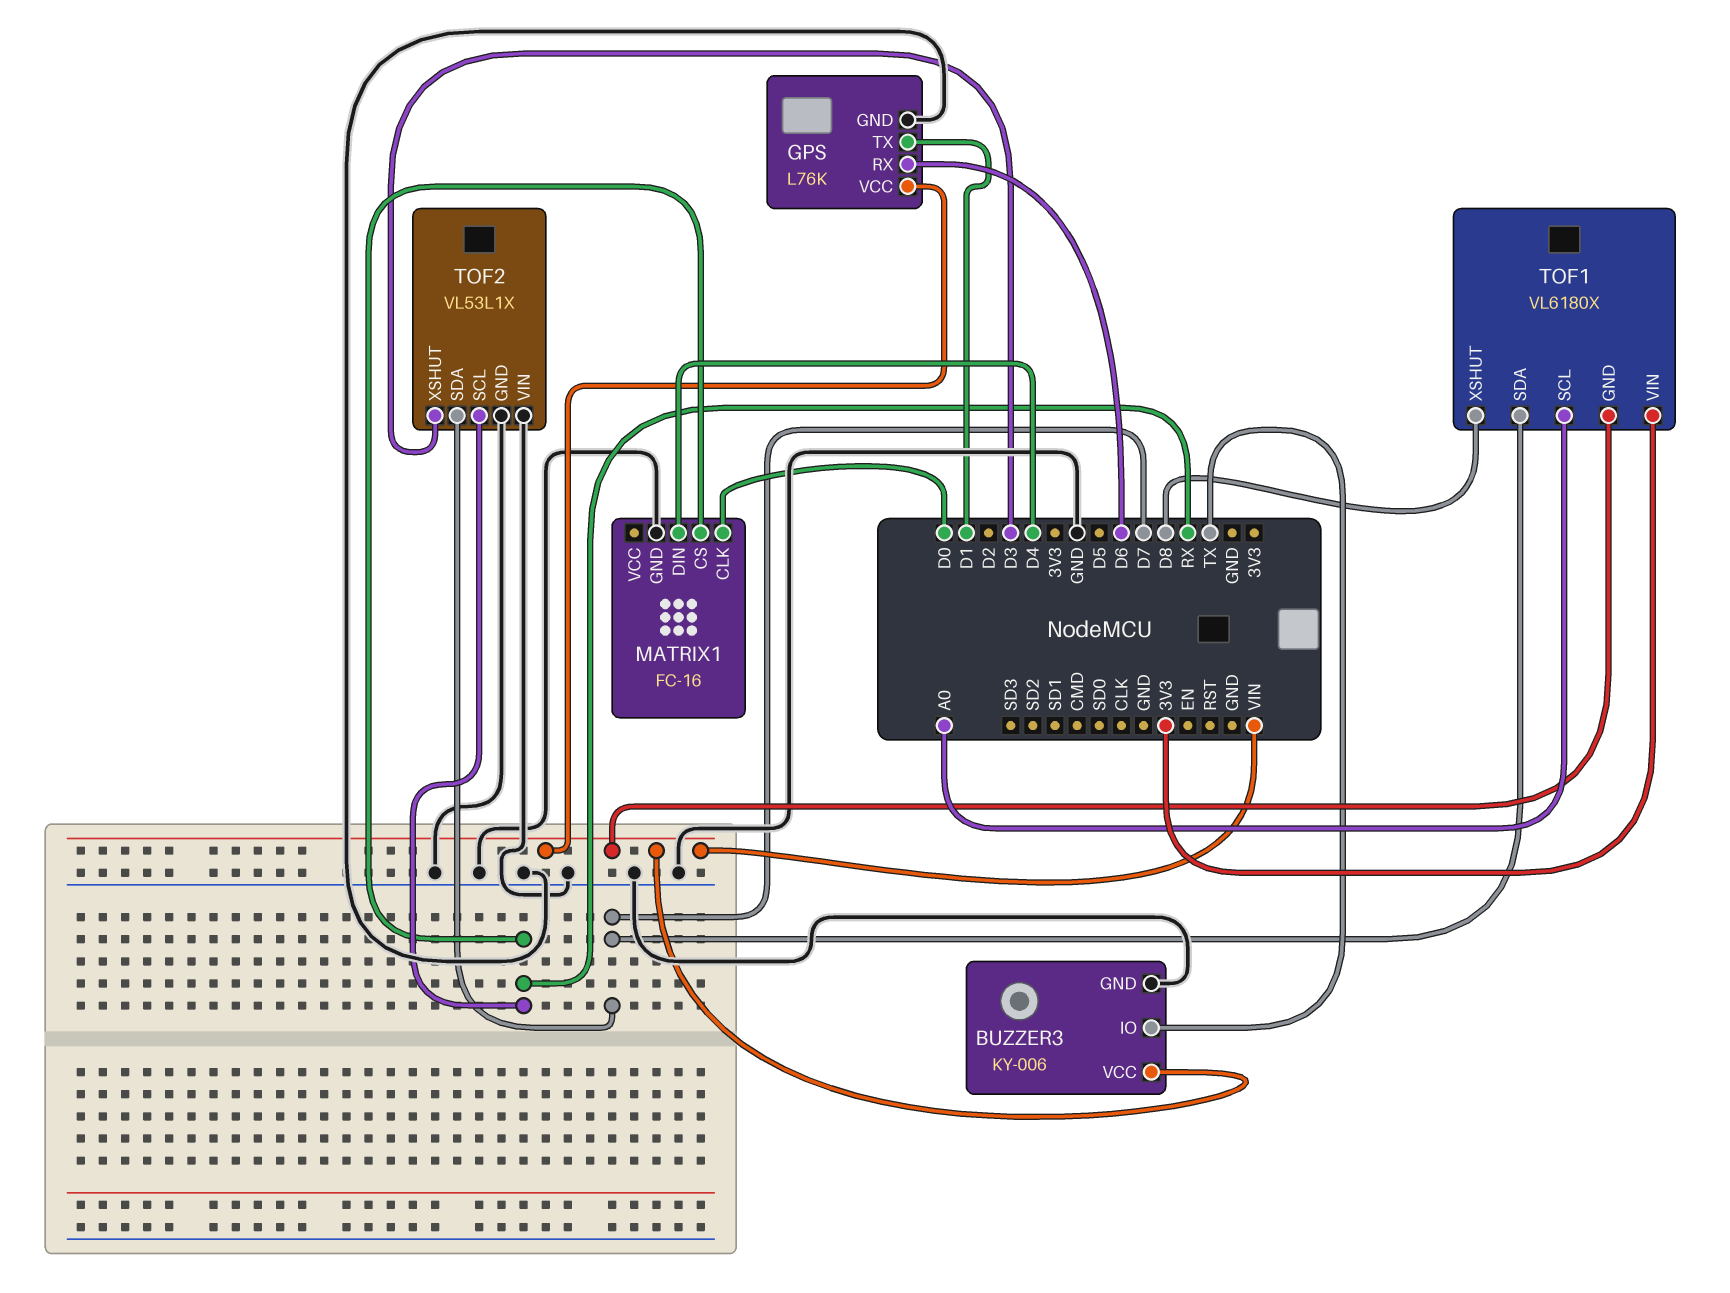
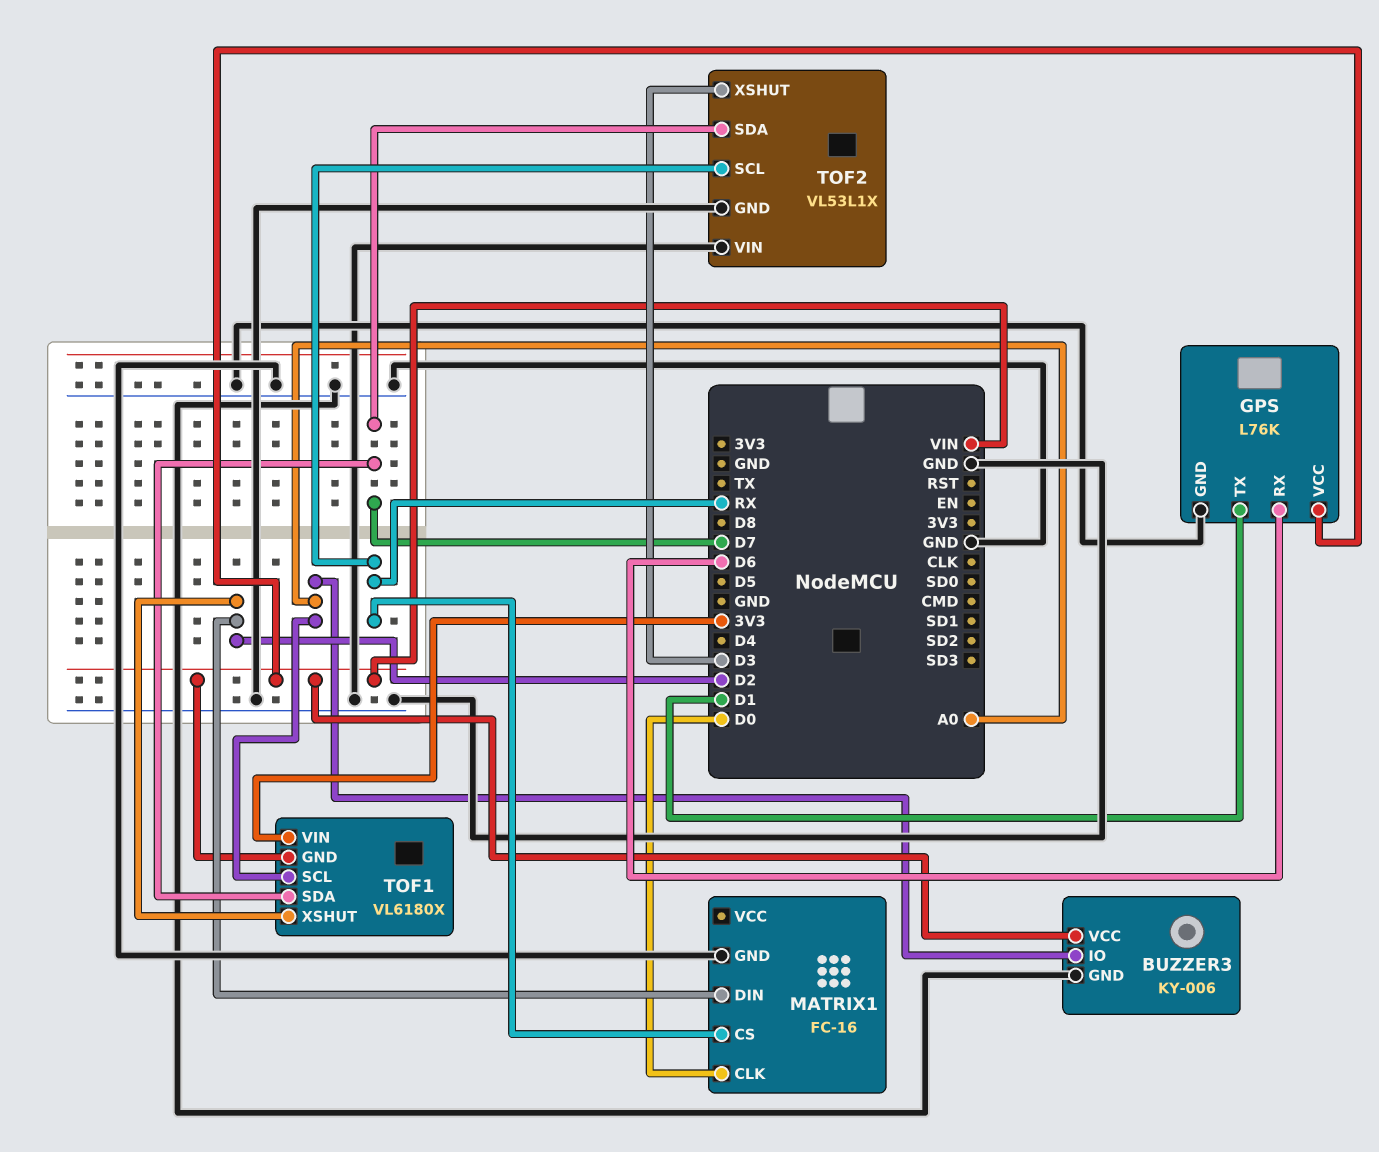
BUZZER3 pin IO: TX -> A0
MATRIX1 pin DIN: D4 -> D2
TOF1 pin XSHUT: D8 -> D2

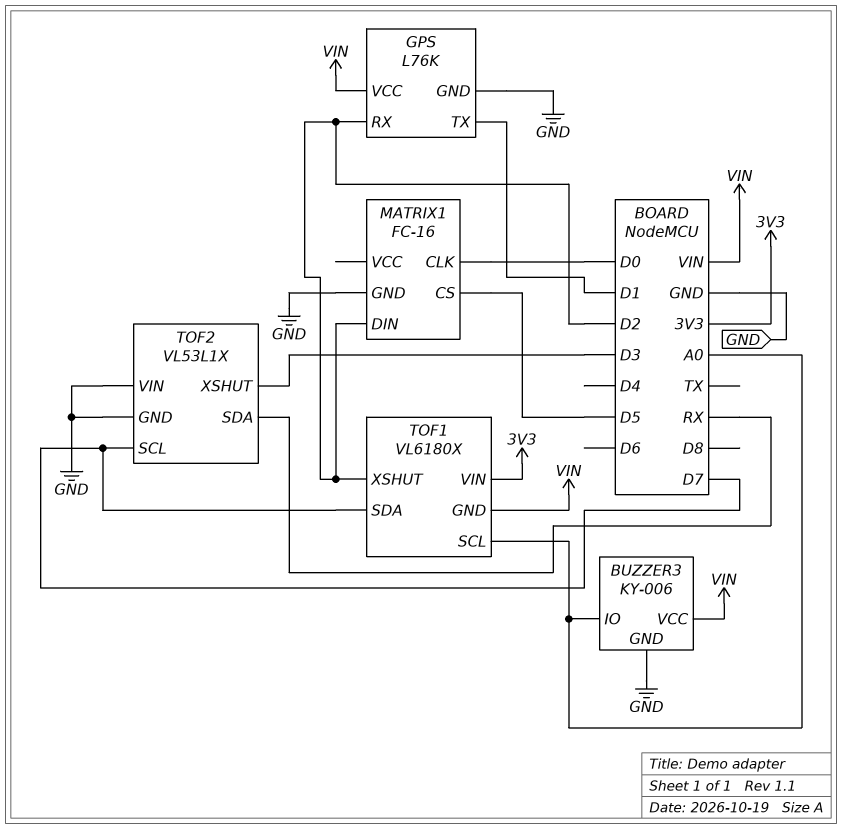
GPS pin RX: D6 -> D2
MATRIX1 pin CS: RX -> D5
TOF2 pin SCL: RX -> D7
TOF2 pin SDA: D7 -> RX

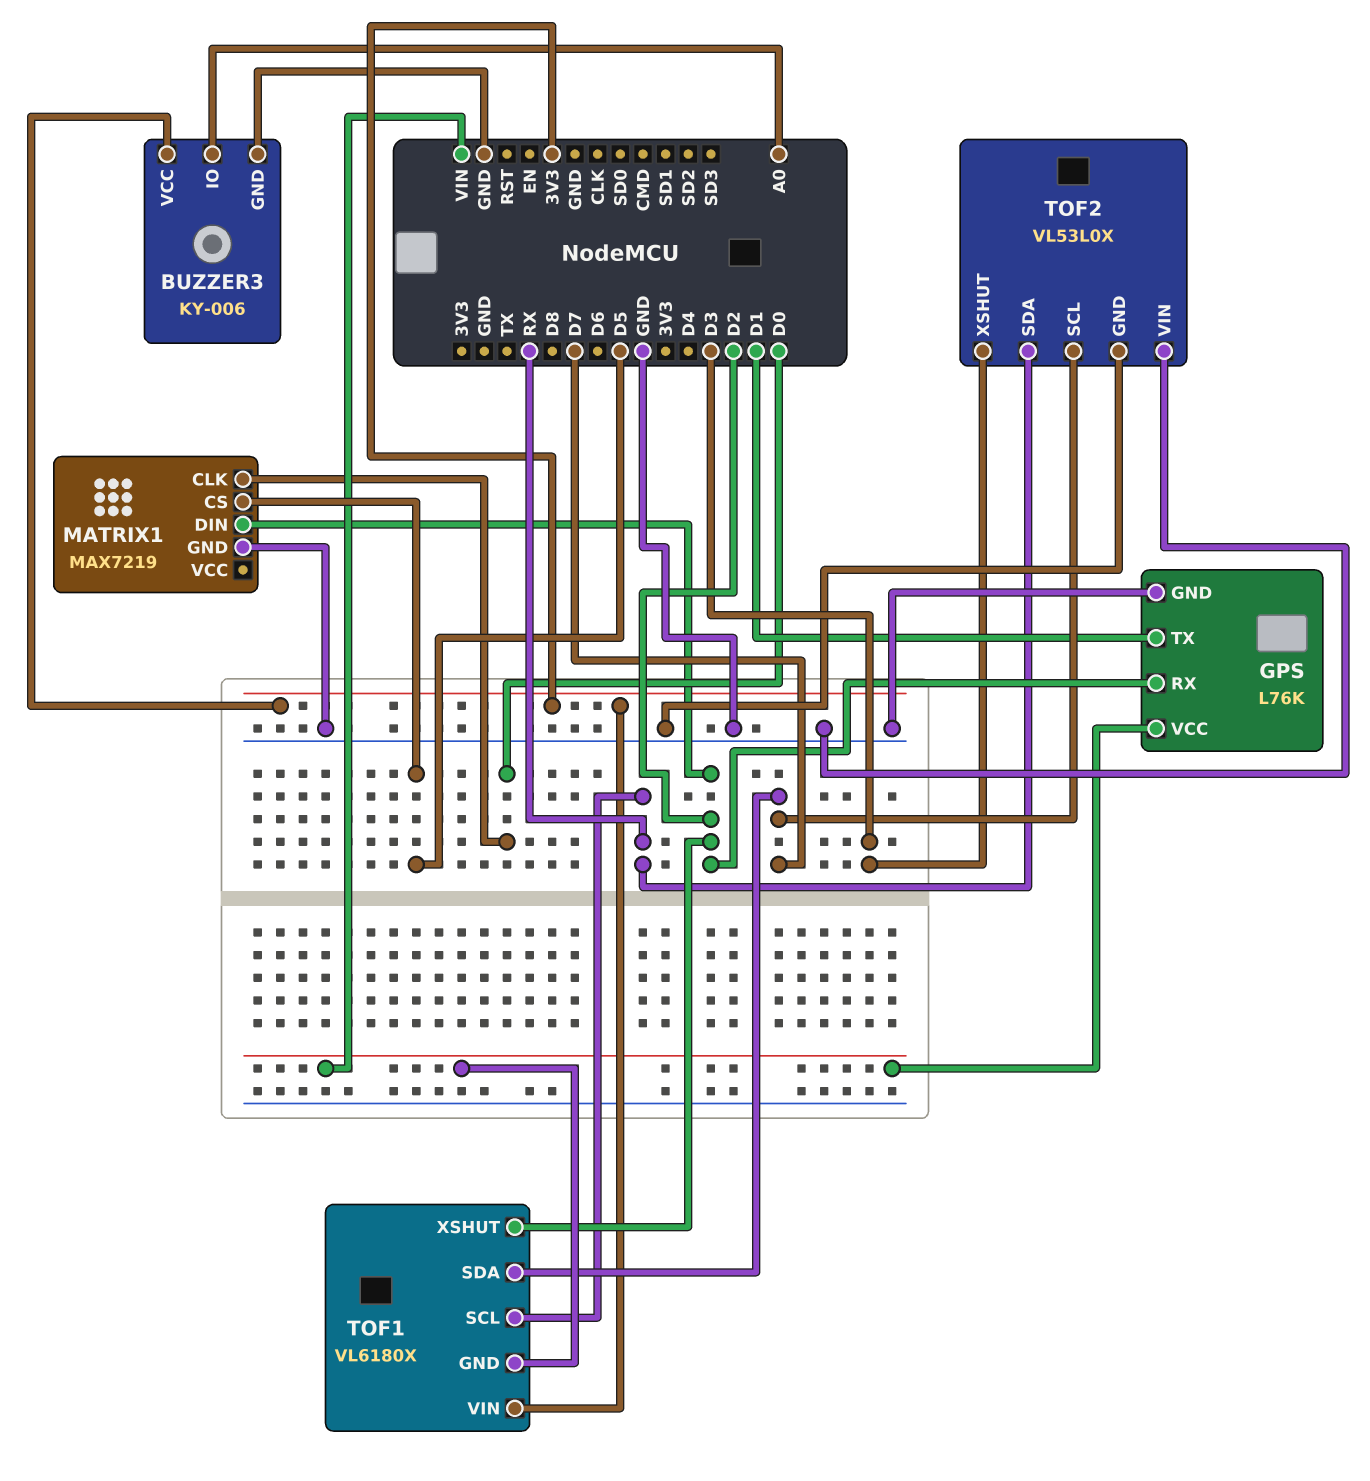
BUZZER3 pin VCC: VIN -> 3V3
MATRIX1: FC-16 -> MAX7219
TOF1 pin SCL: A0 -> RX
TOF2: VL53L1X -> VL53L0X

